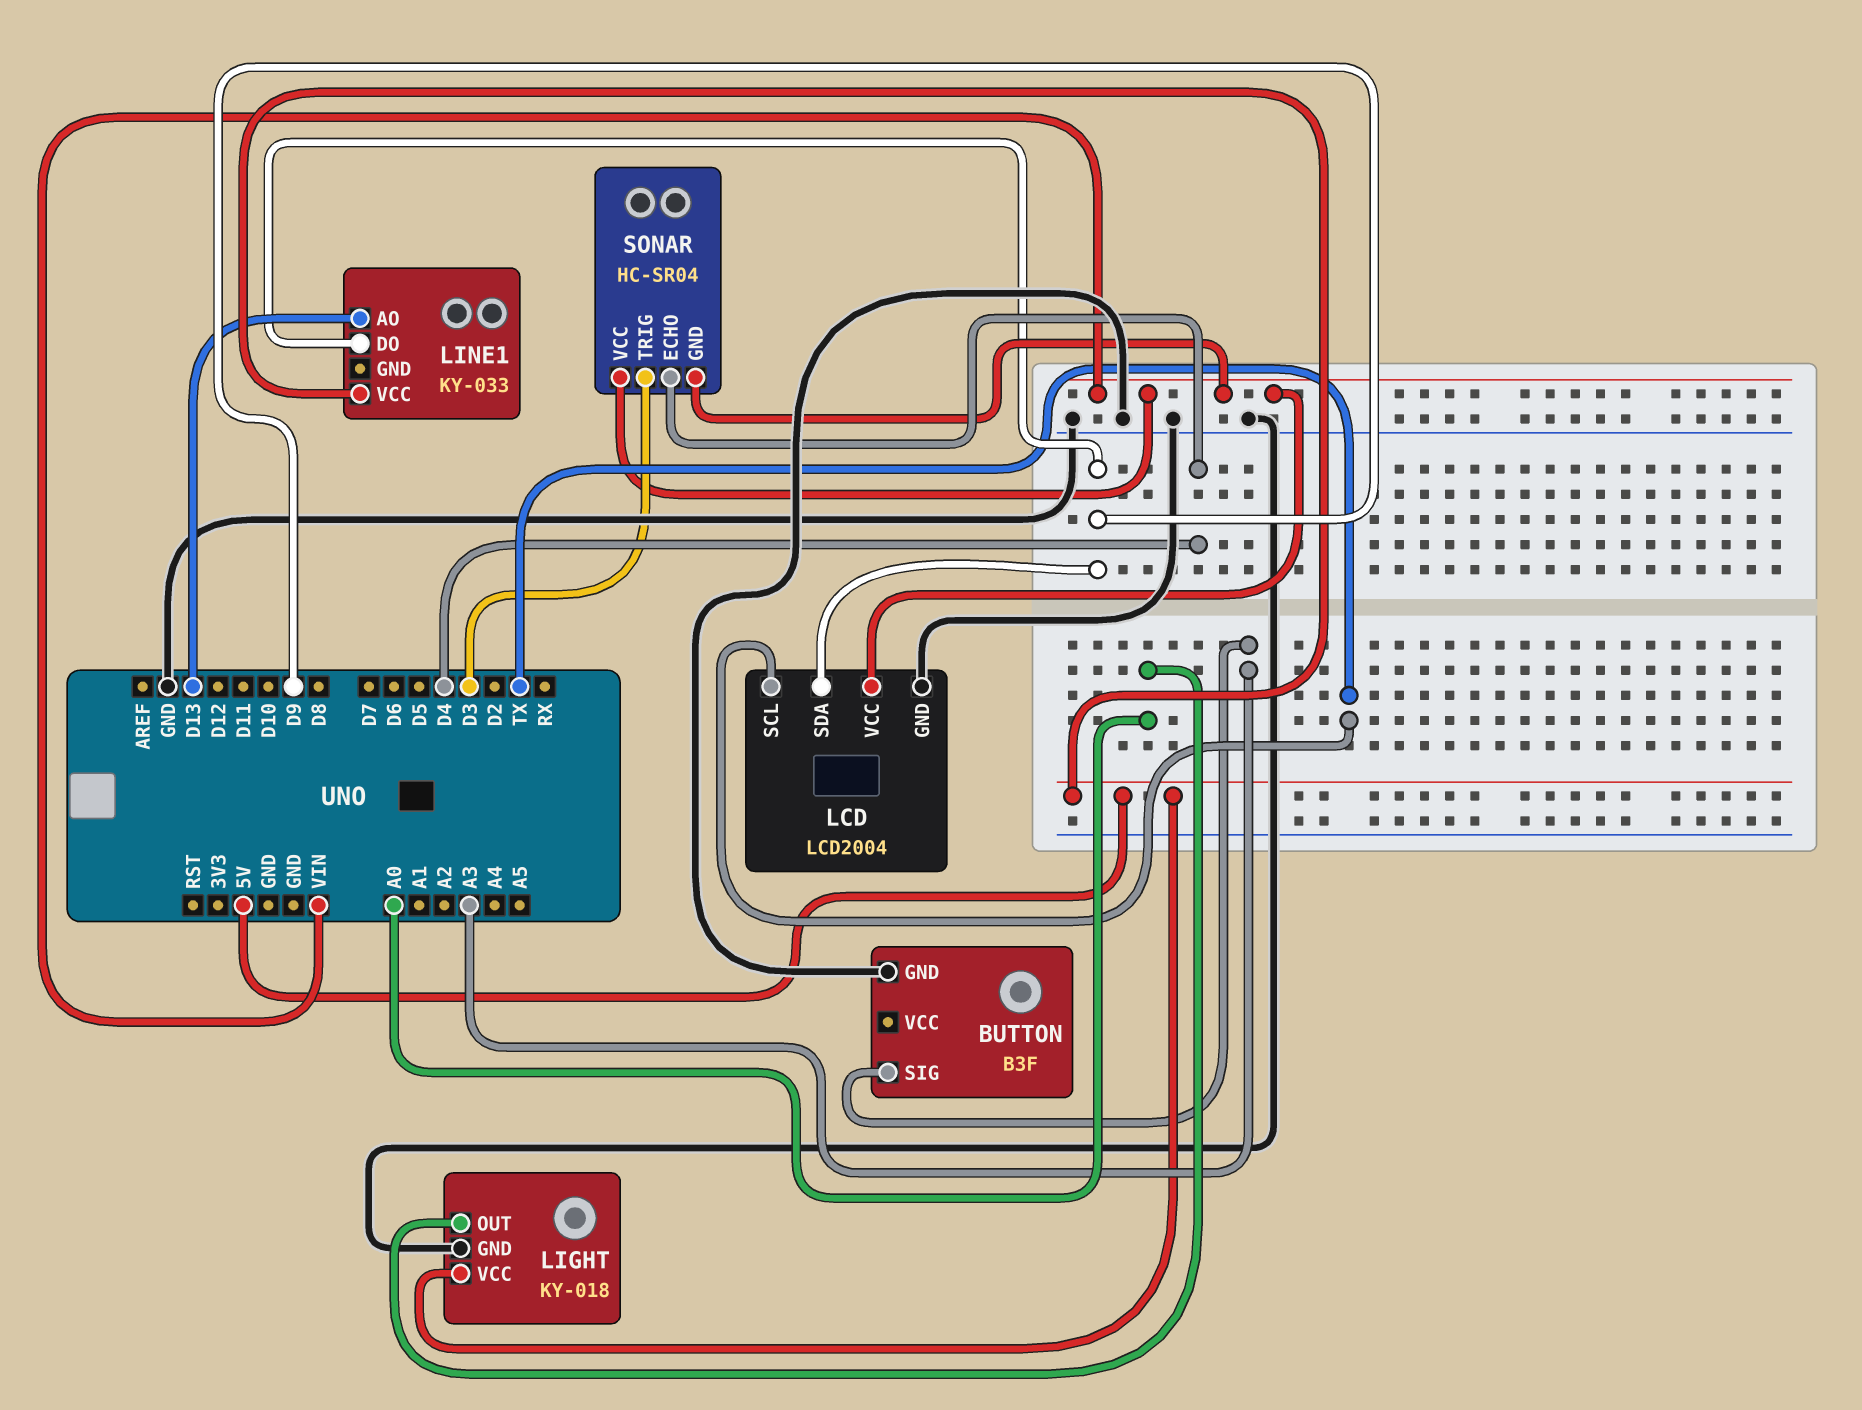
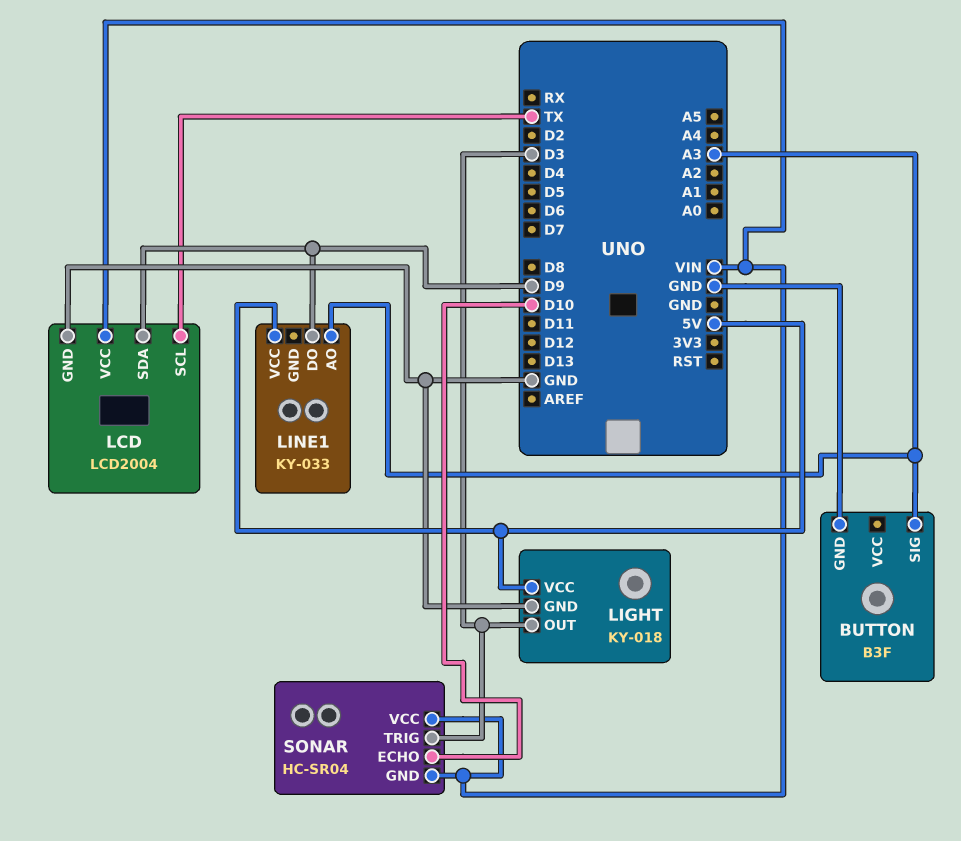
LIGHT pin OUT: A0 -> D3
LINE1 pin AO: D13 -> A3
SONAR pin ECHO: D4 -> D10

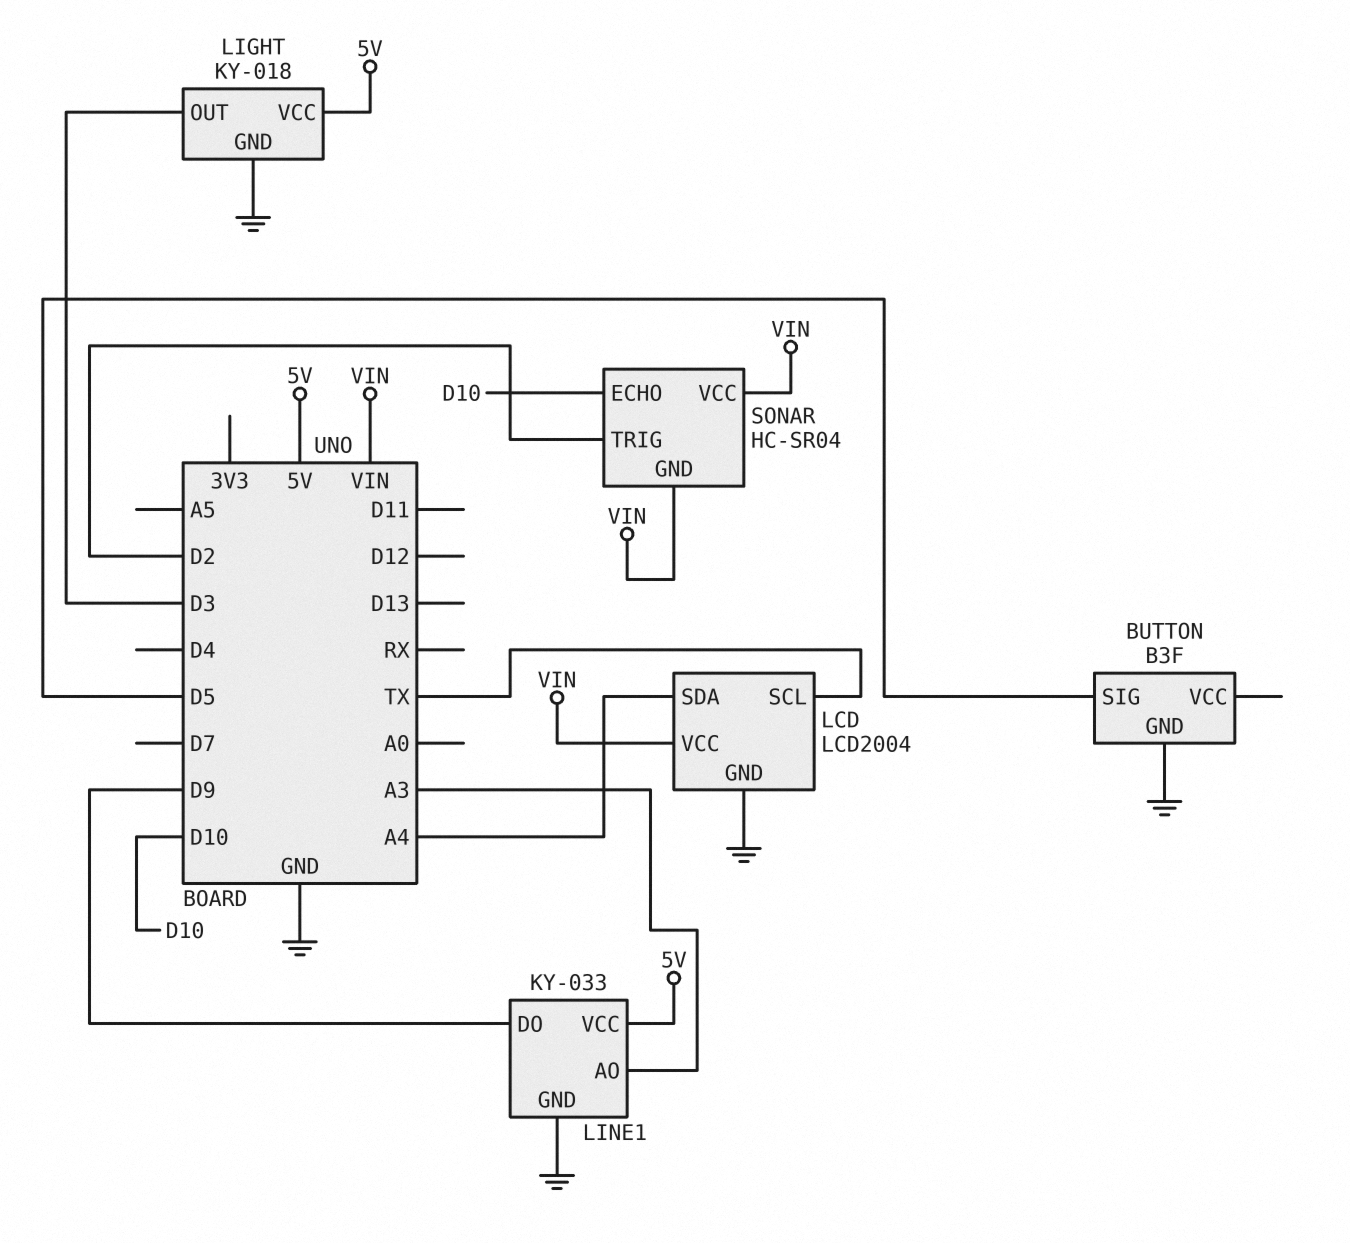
BUTTON pin SIG: A3 -> D5
LCD pin SDA: D9 -> A4
LINE1 pin GND: none -> GND
SONAR pin TRIG: D3 -> D2

